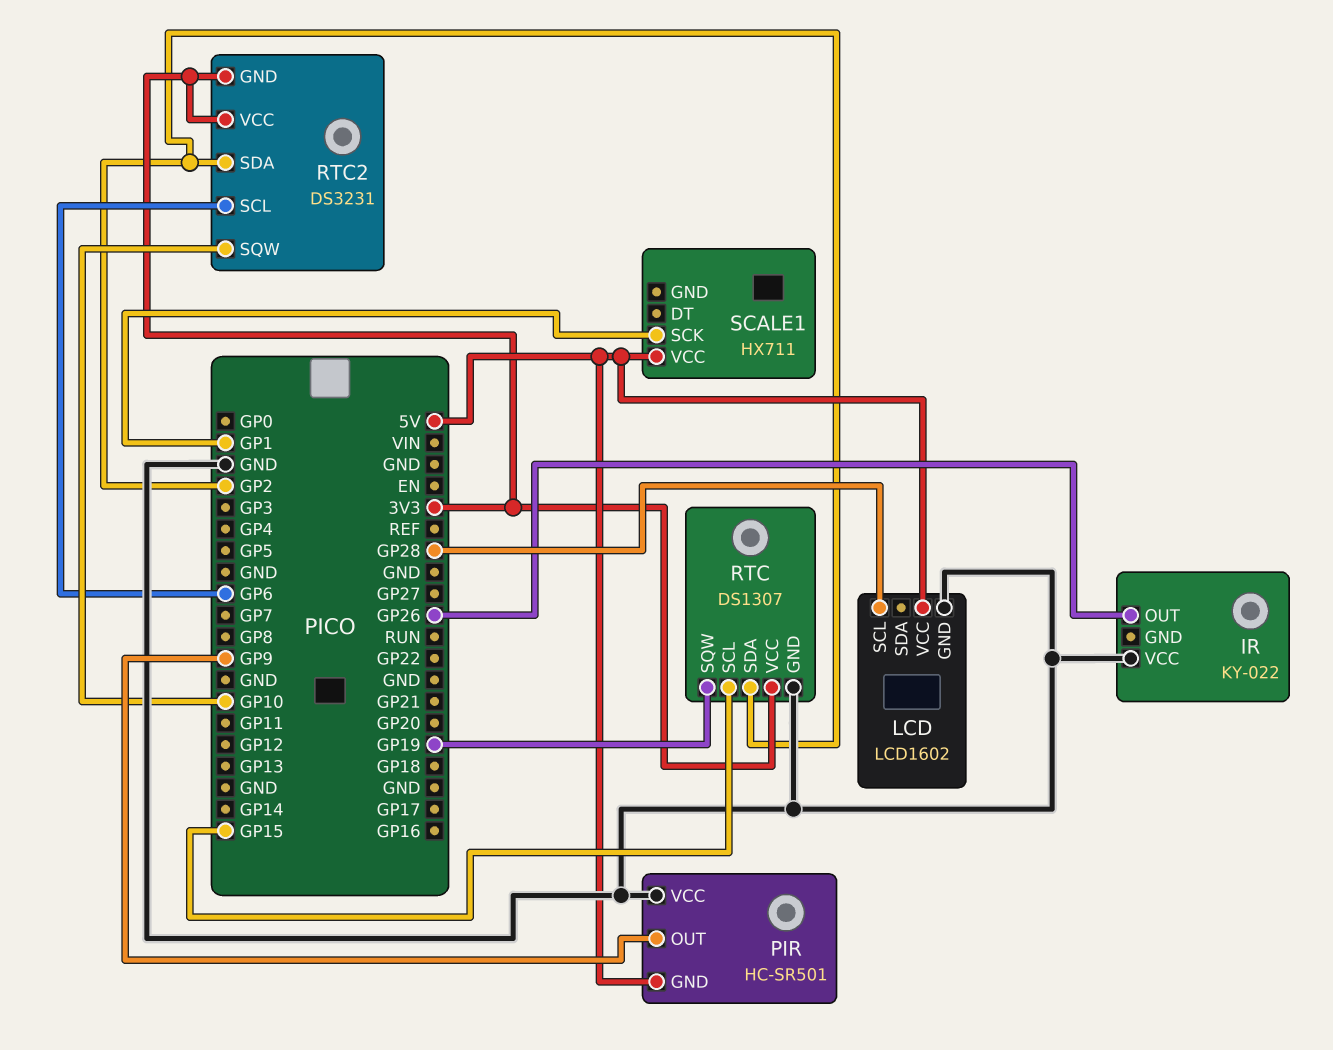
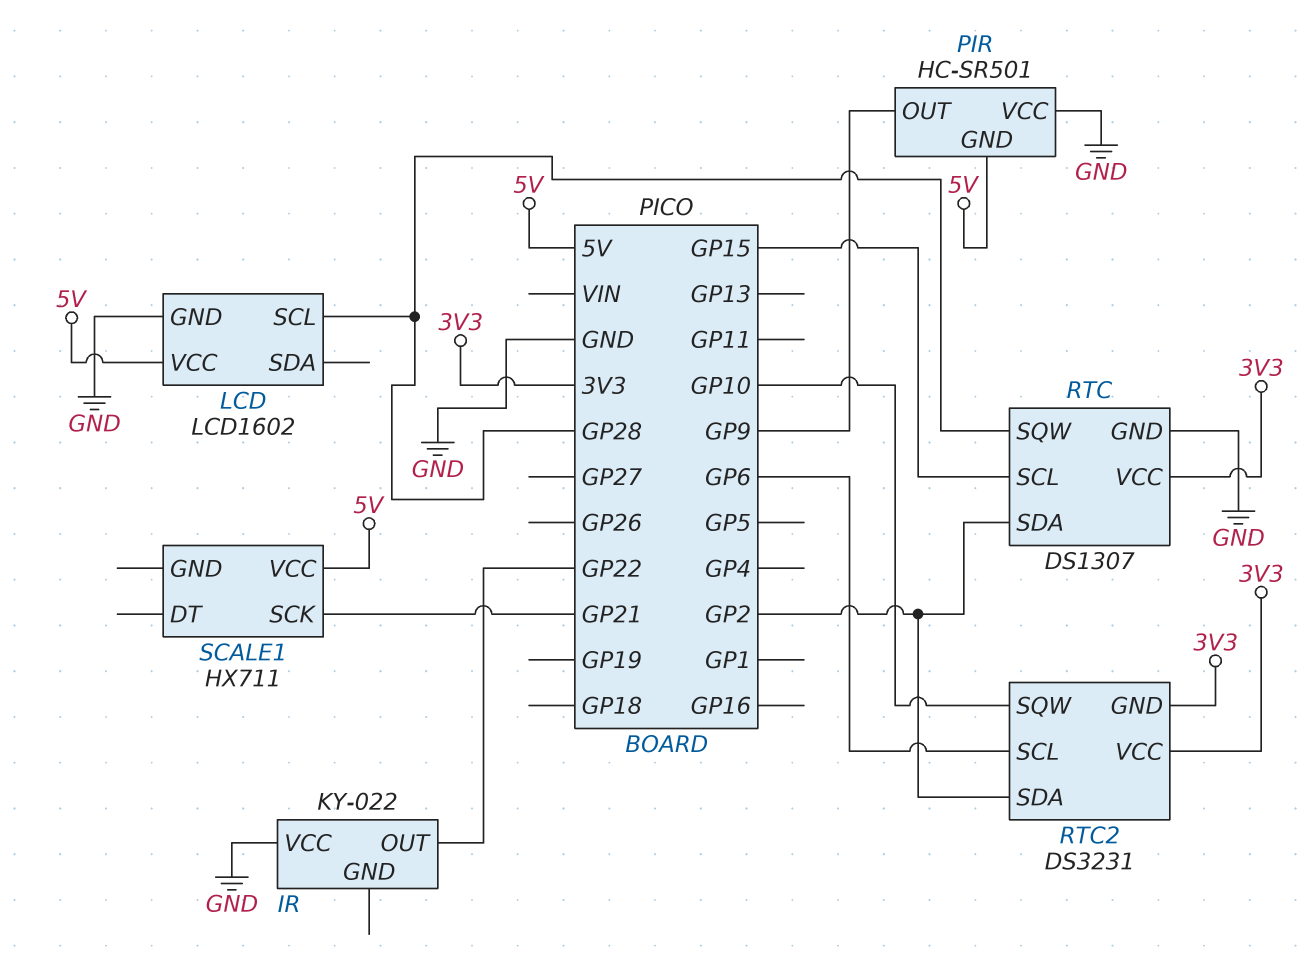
IR pin OUT: GP26 -> GP22
RTC pin SQW: GP19 -> GP28
SCALE1 pin SCK: GP1 -> GP21

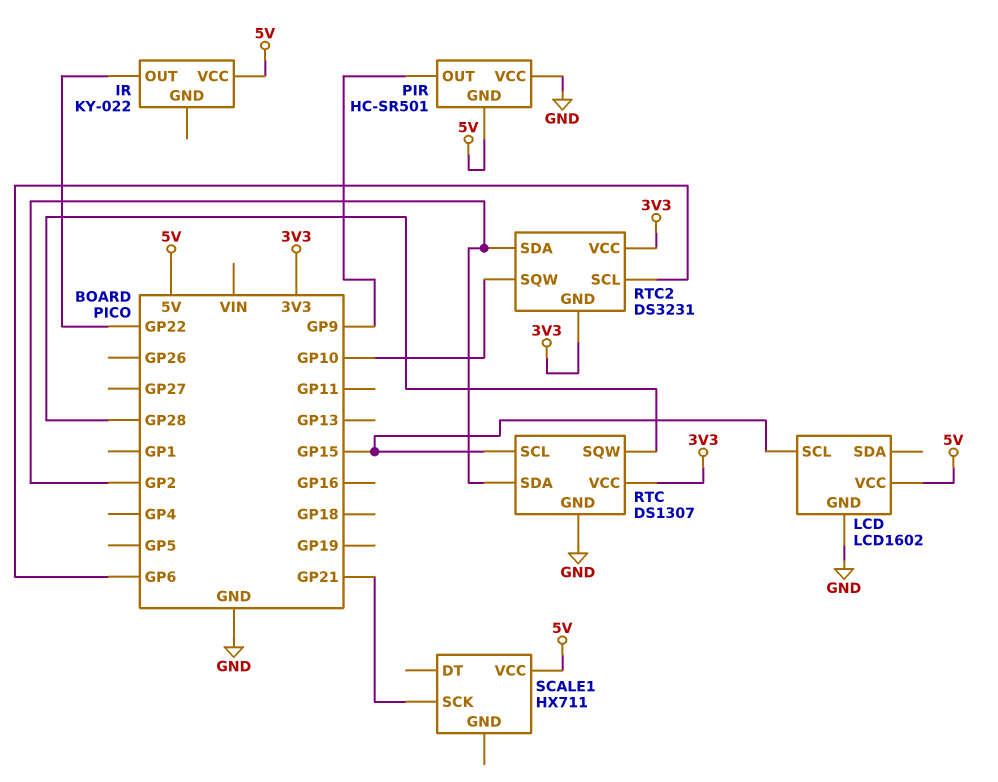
IR pin VCC: GND -> 5V
LCD pin SCL: GP28 -> GP15

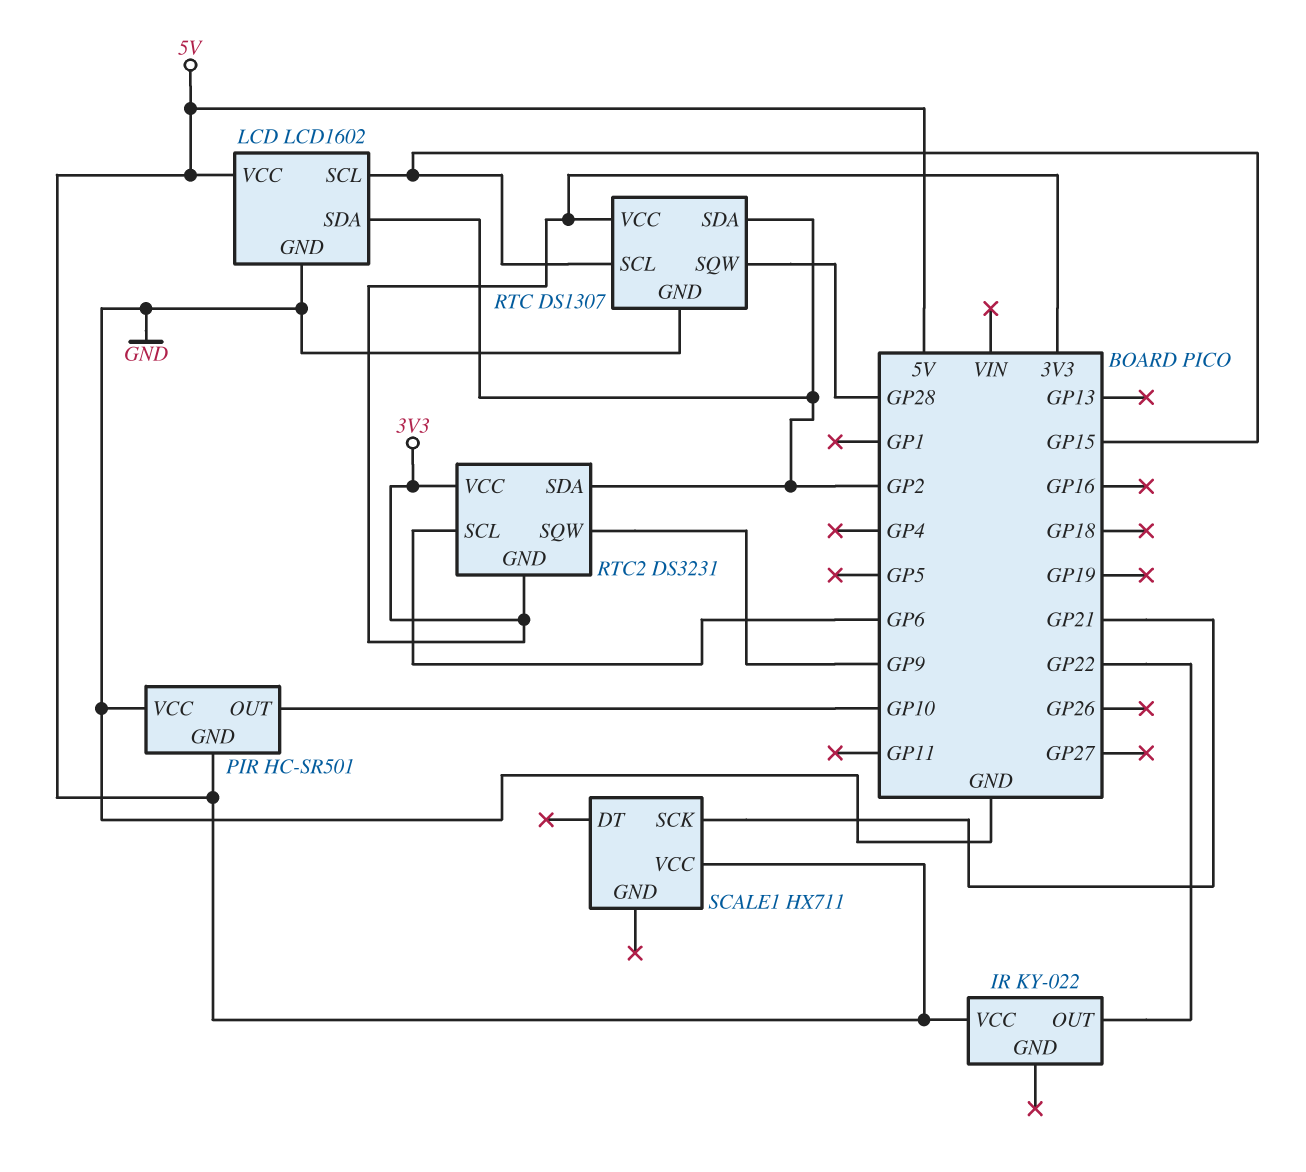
LCD pin SDA: none -> GP2
PIR pin OUT: GP9 -> GP10
RTC2 pin SQW: GP10 -> GP9

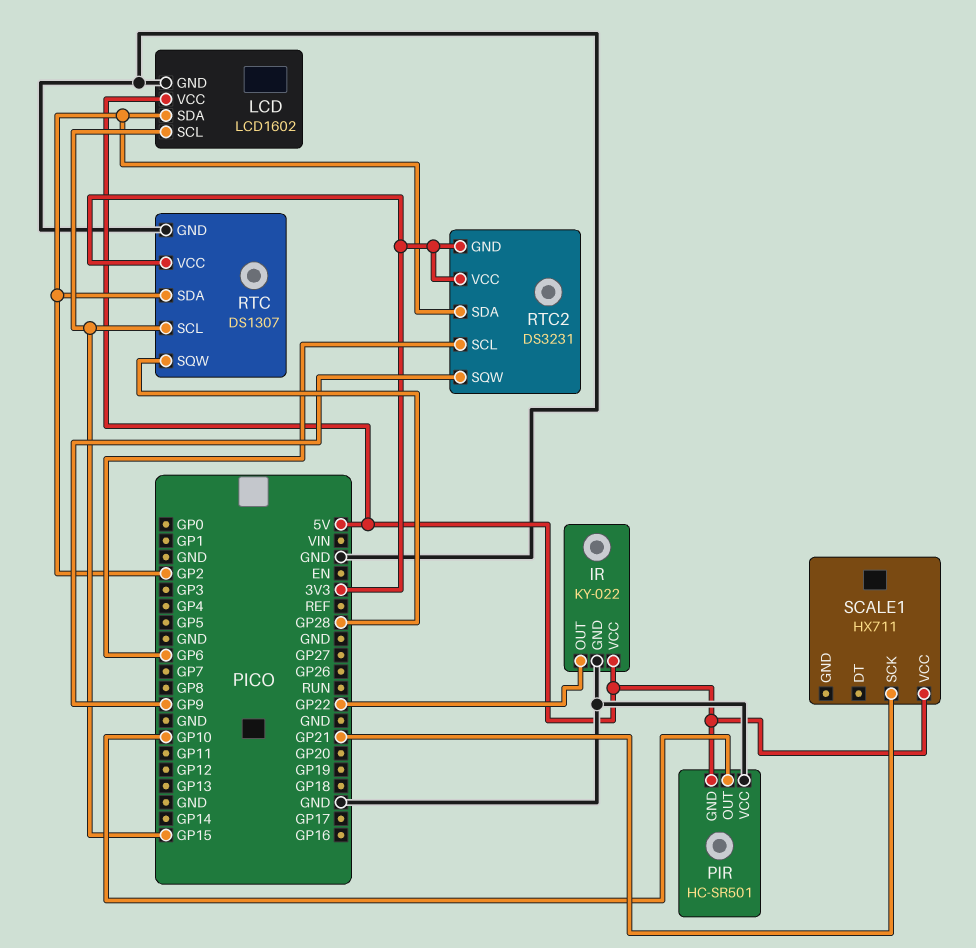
IR pin GND: none -> GND

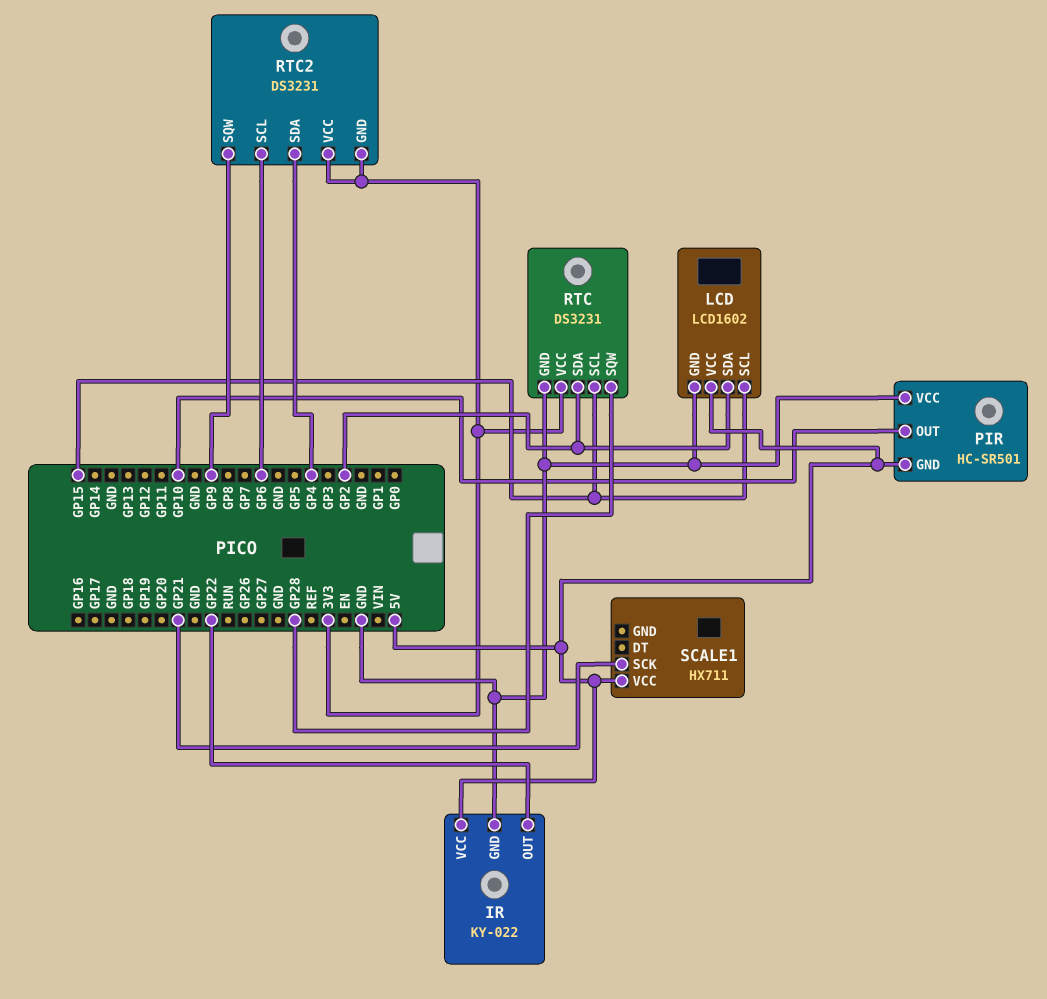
RTC: DS1307 -> DS3231
RTC2 pin SDA: GP2 -> GP4

